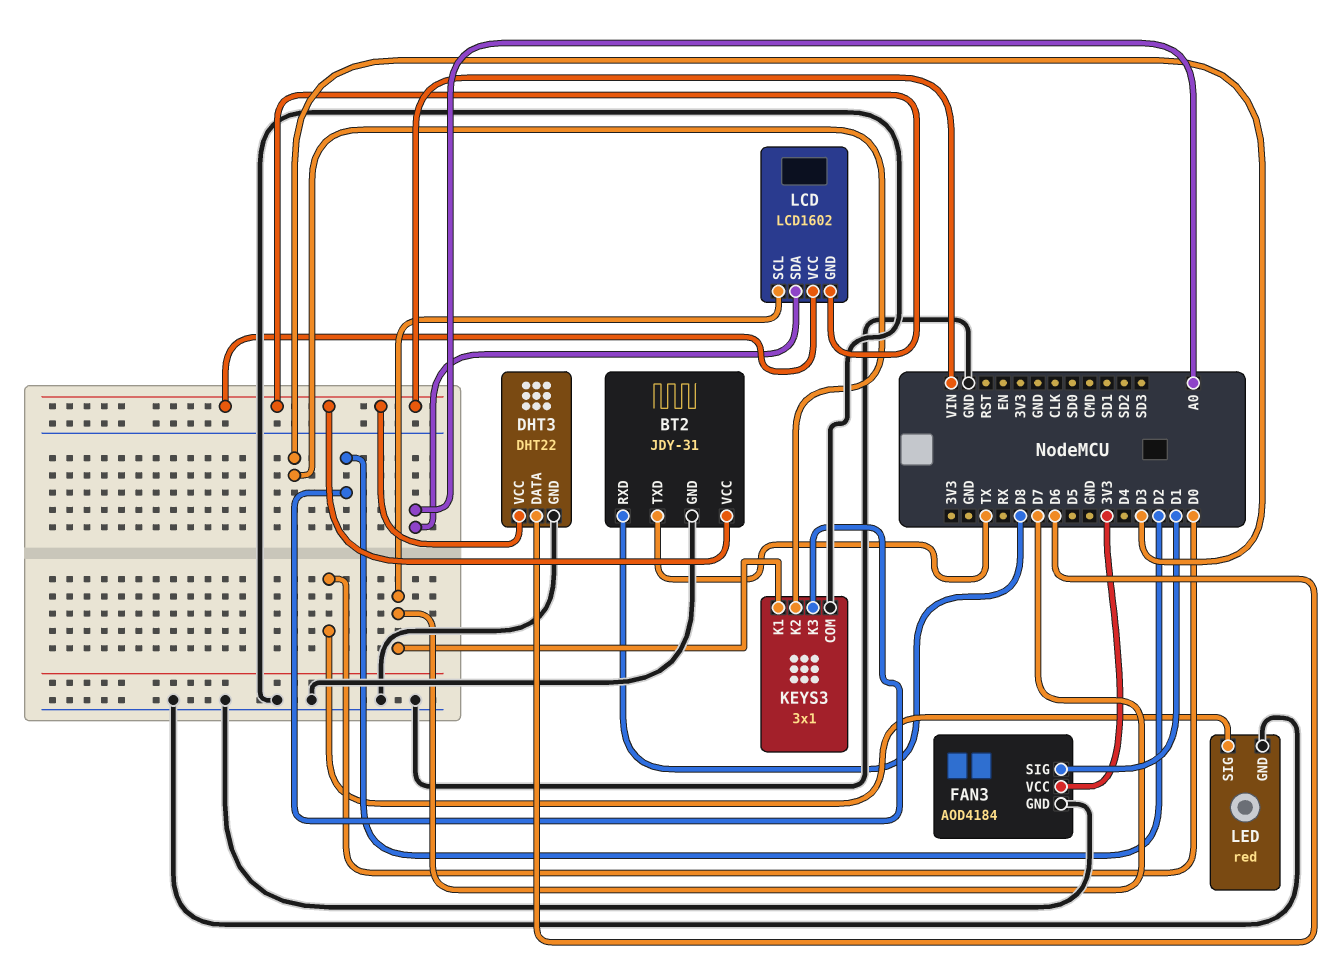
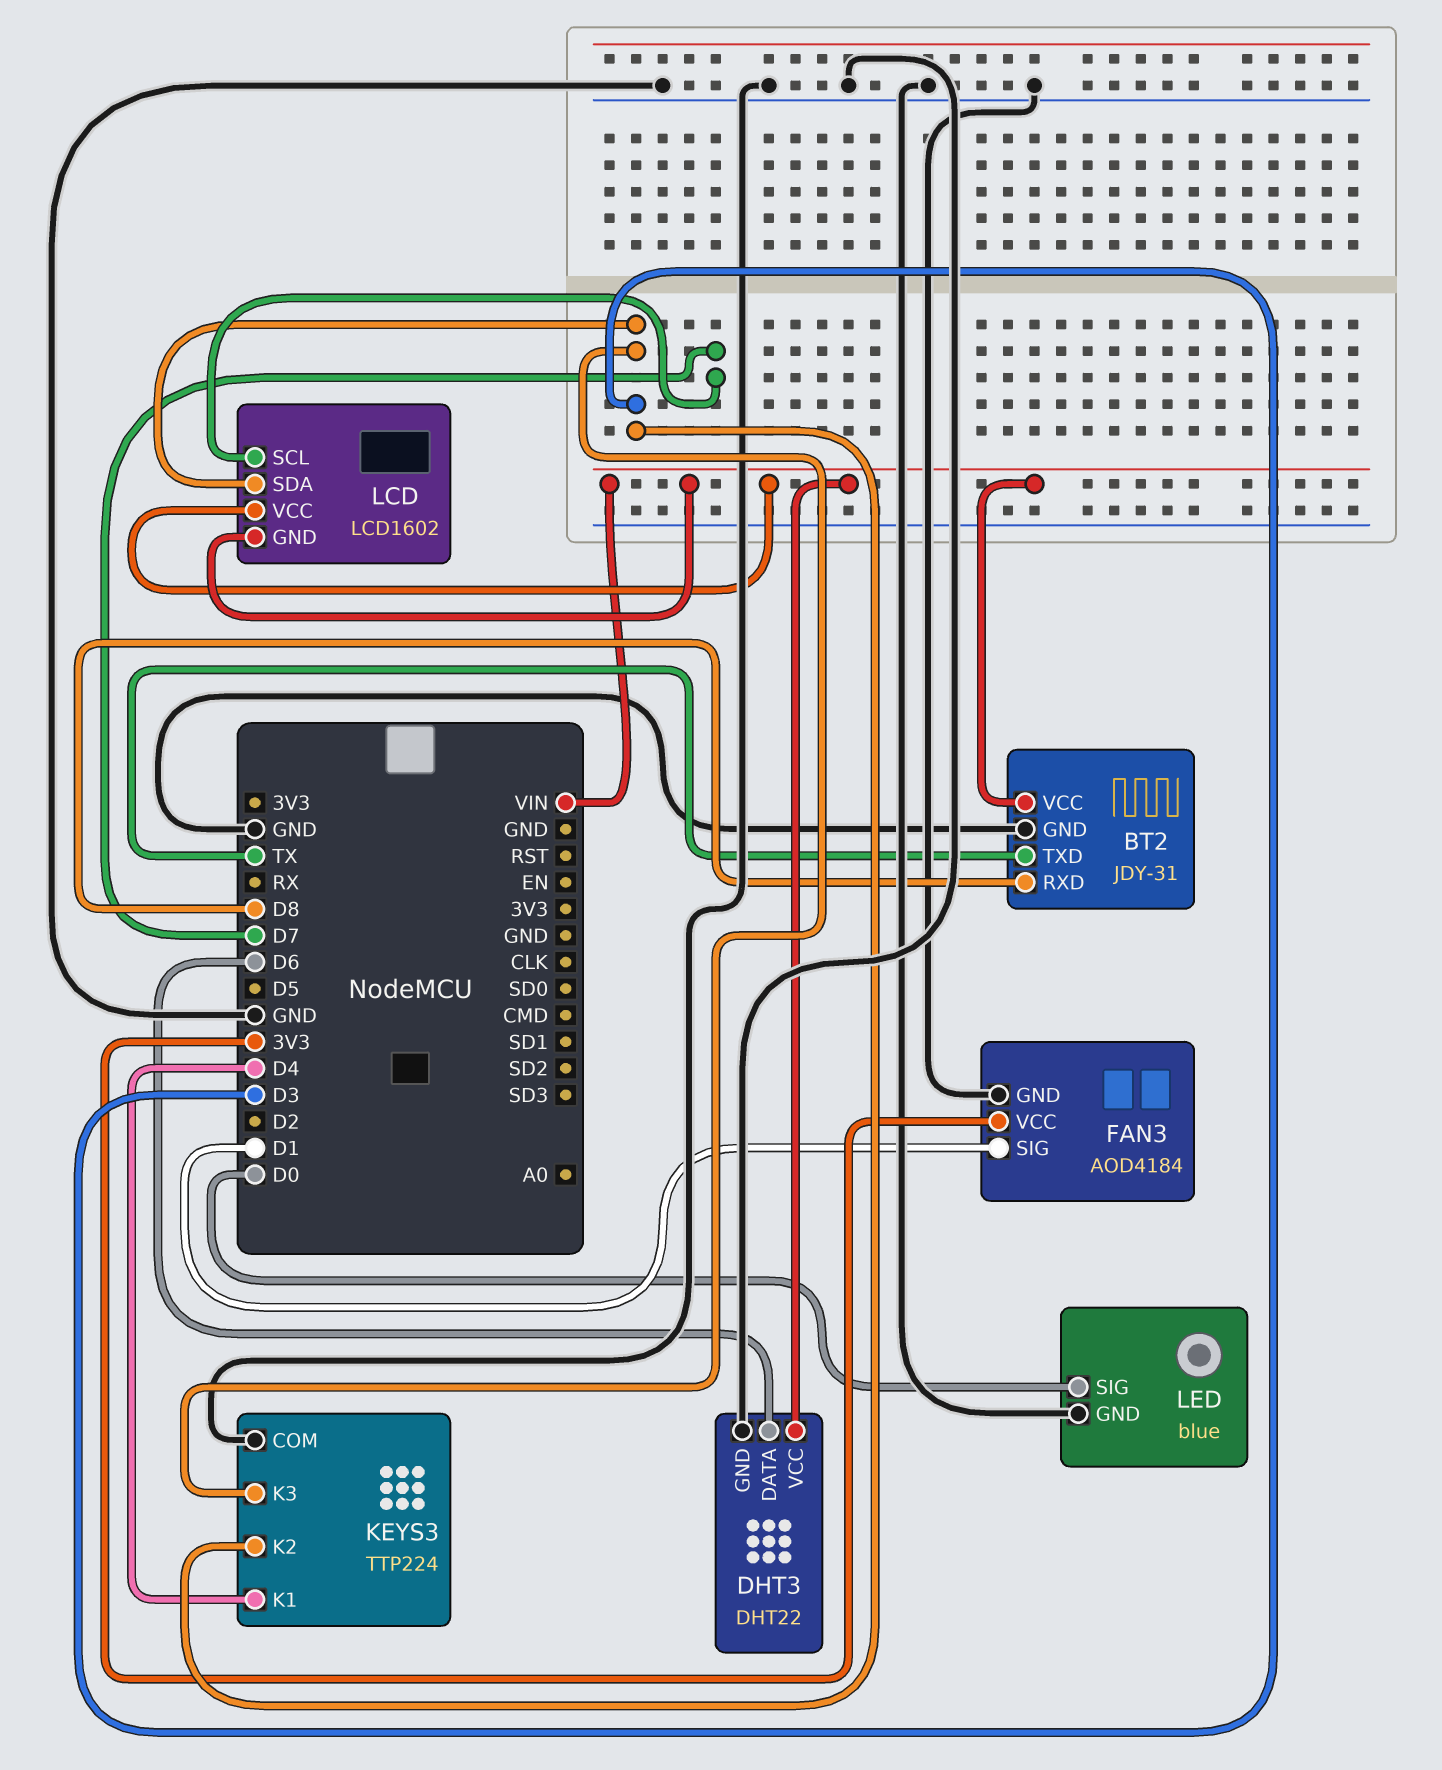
KEYS3: 3x1 -> TTP224
KEYS3 pin K1: D7 -> D4
KEYS3 pin K3: D2 -> D3
LCD pin SDA: A0 -> D3
LED: red -> blue

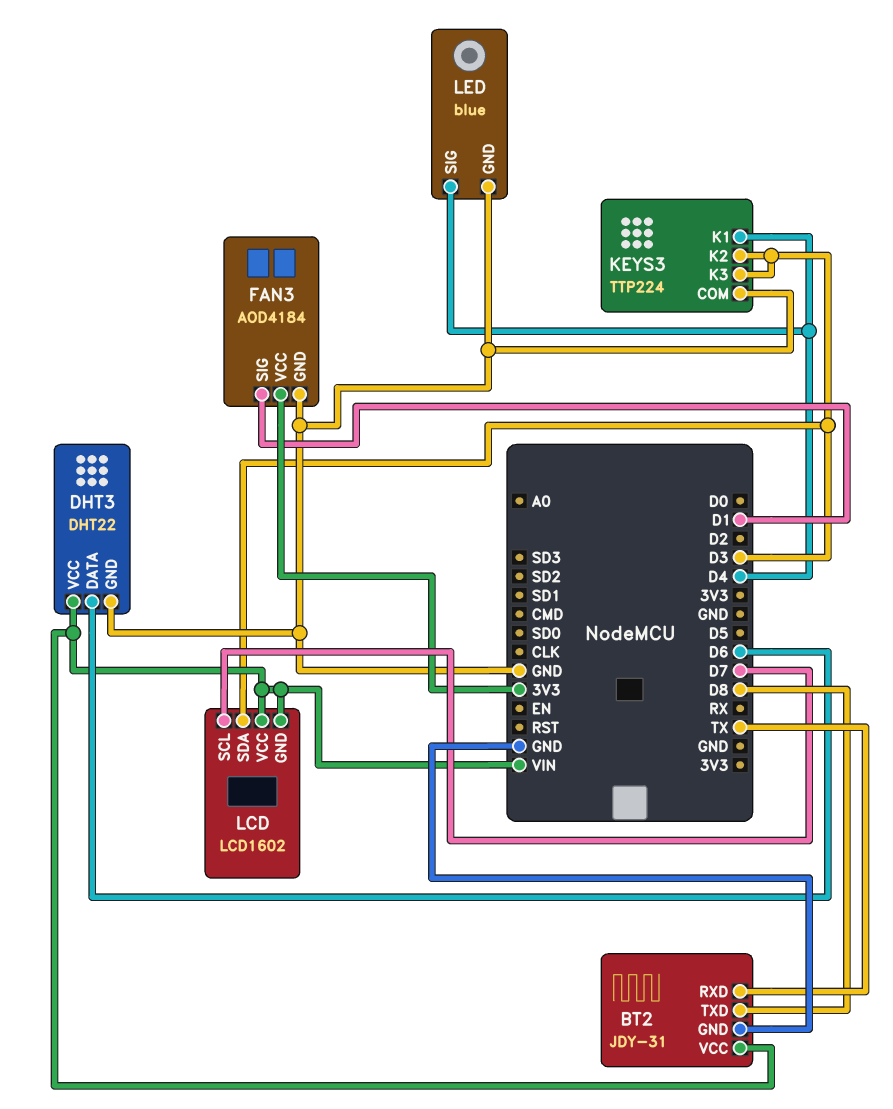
BT2 pin RXD: D8 -> TX
BT2 pin TXD: TX -> D8
LED pin SIG: D0 -> D4

